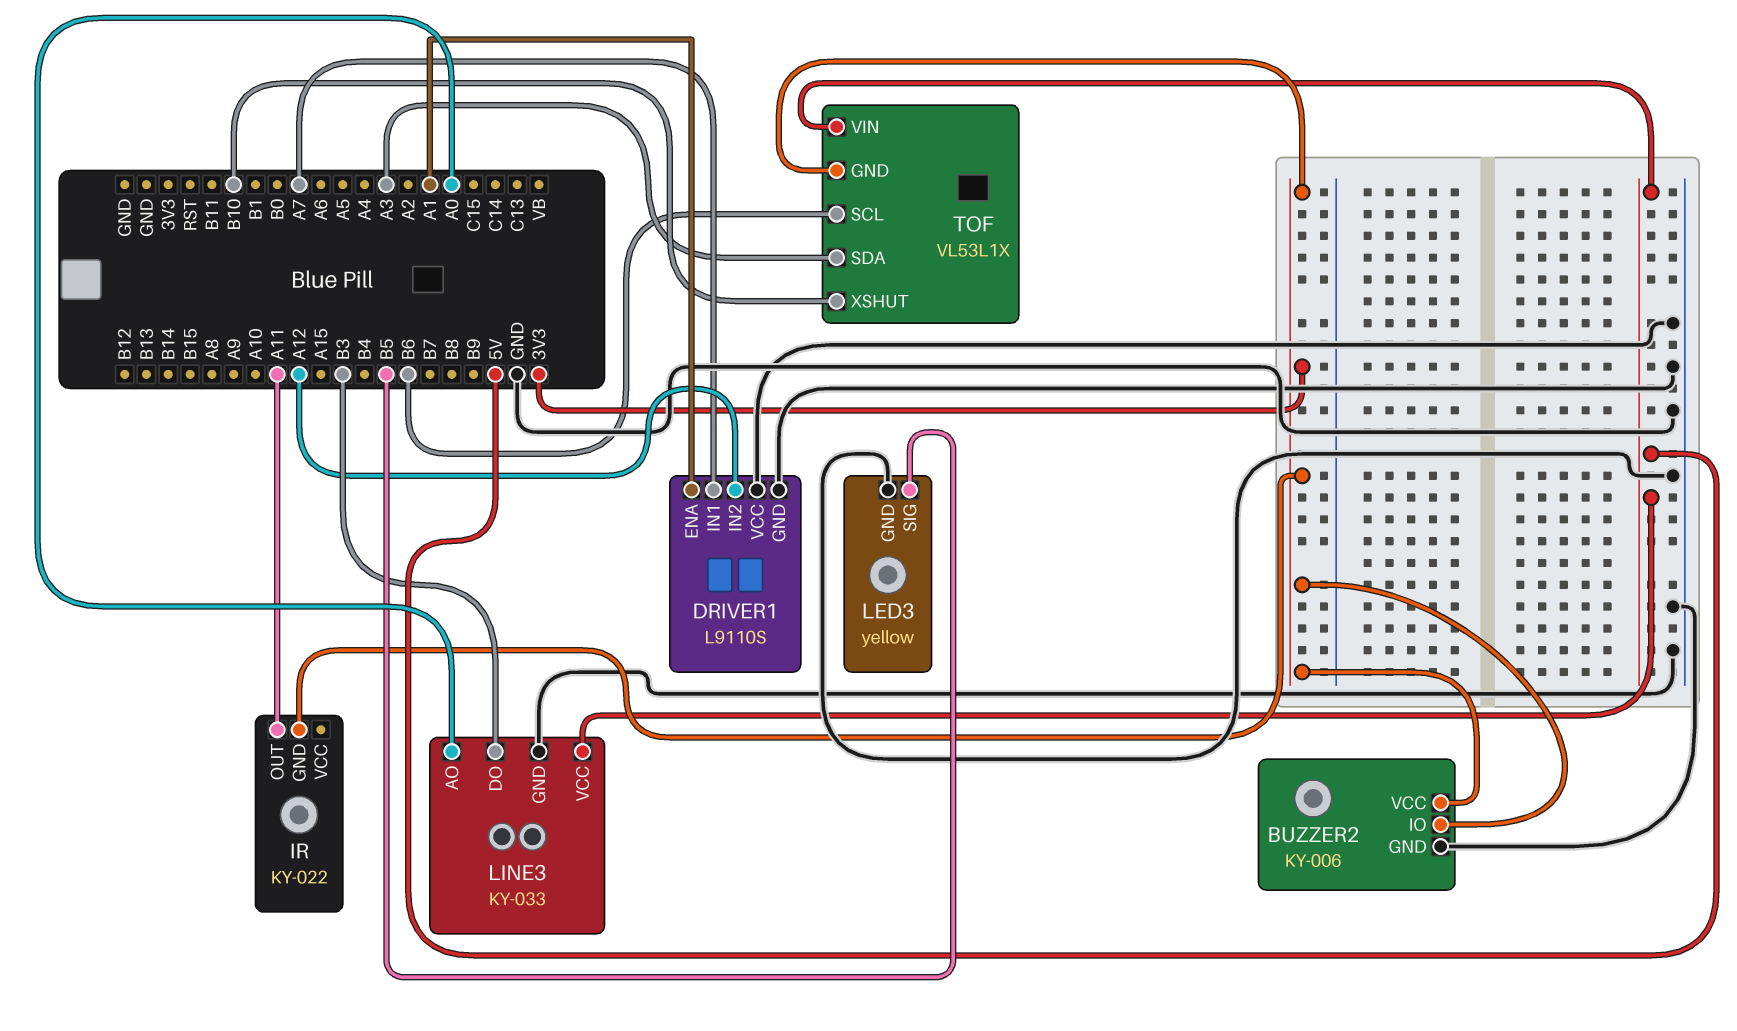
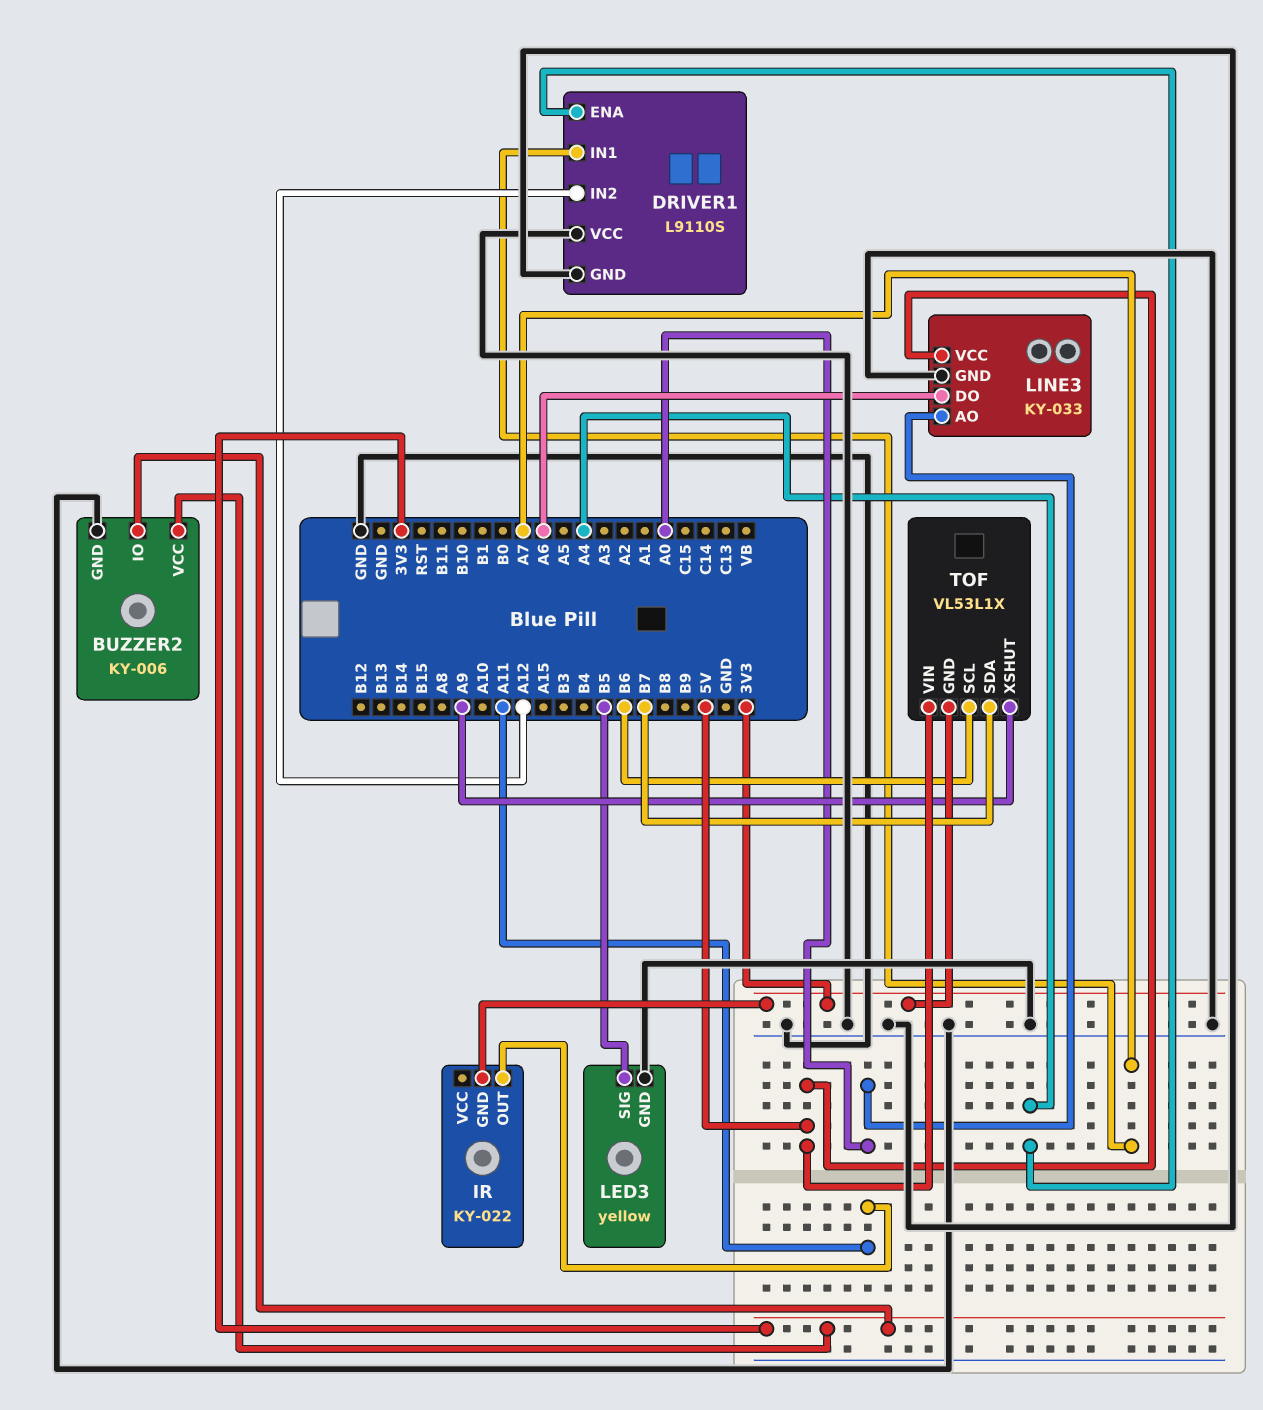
DRIVER1 pin ENA: A1 -> A4
LINE3 pin DO: B3 -> A6
TOF pin SDA: A3 -> B7
TOF pin XSHUT: B10 -> A9

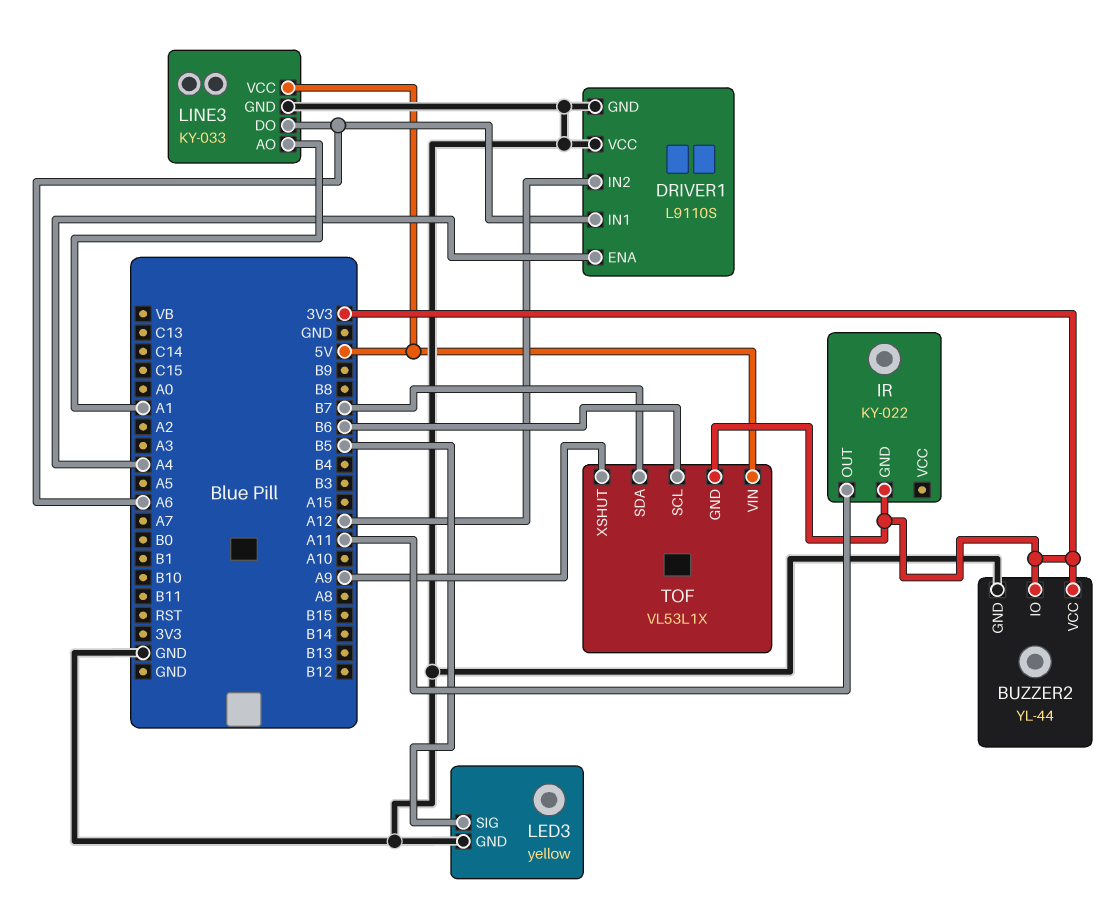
BUZZER2: KY-006 -> YL-44
DRIVER1 pin IN1: A7 -> A6
LINE3 pin AO: A0 -> A1

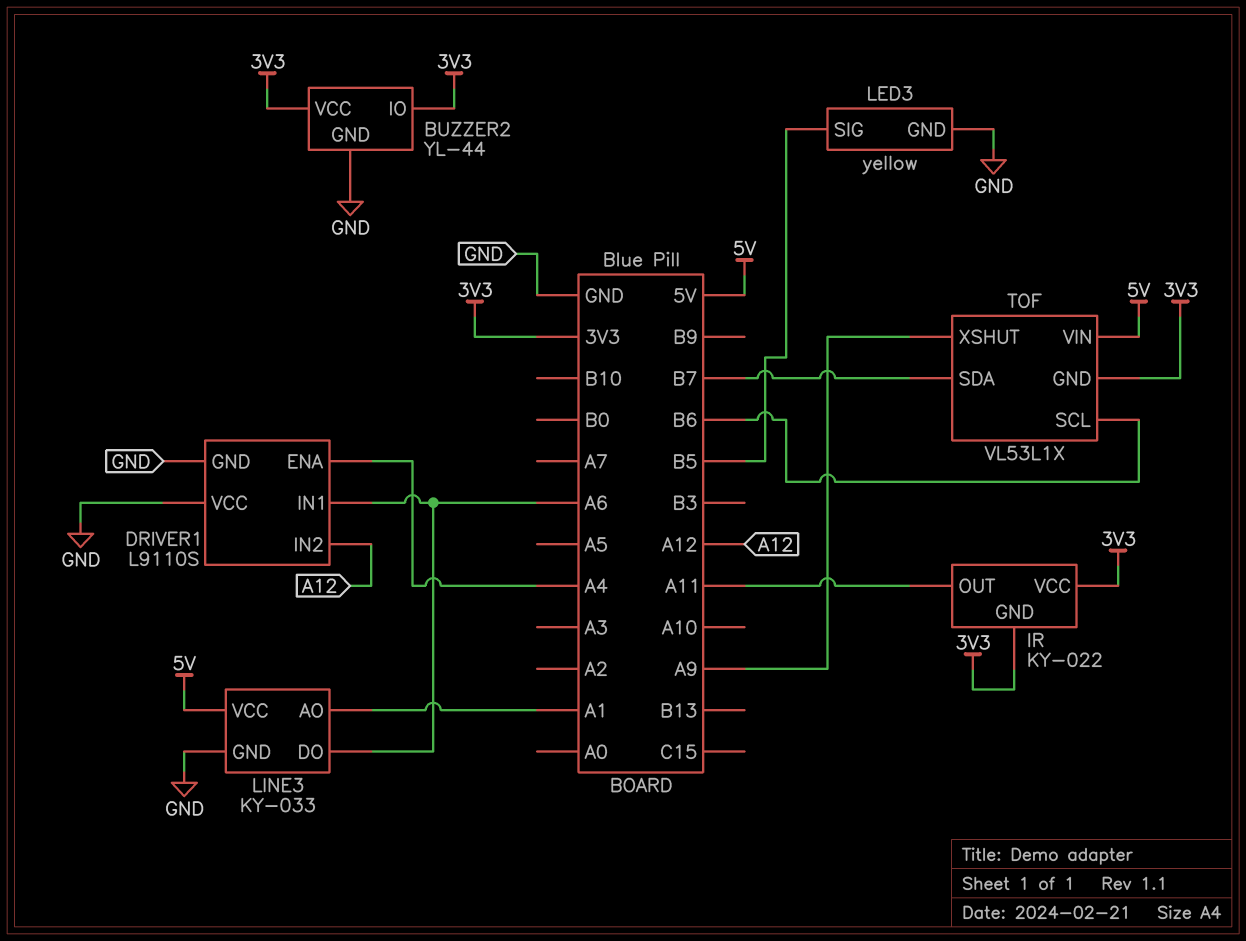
IR pin VCC: none -> 3V3

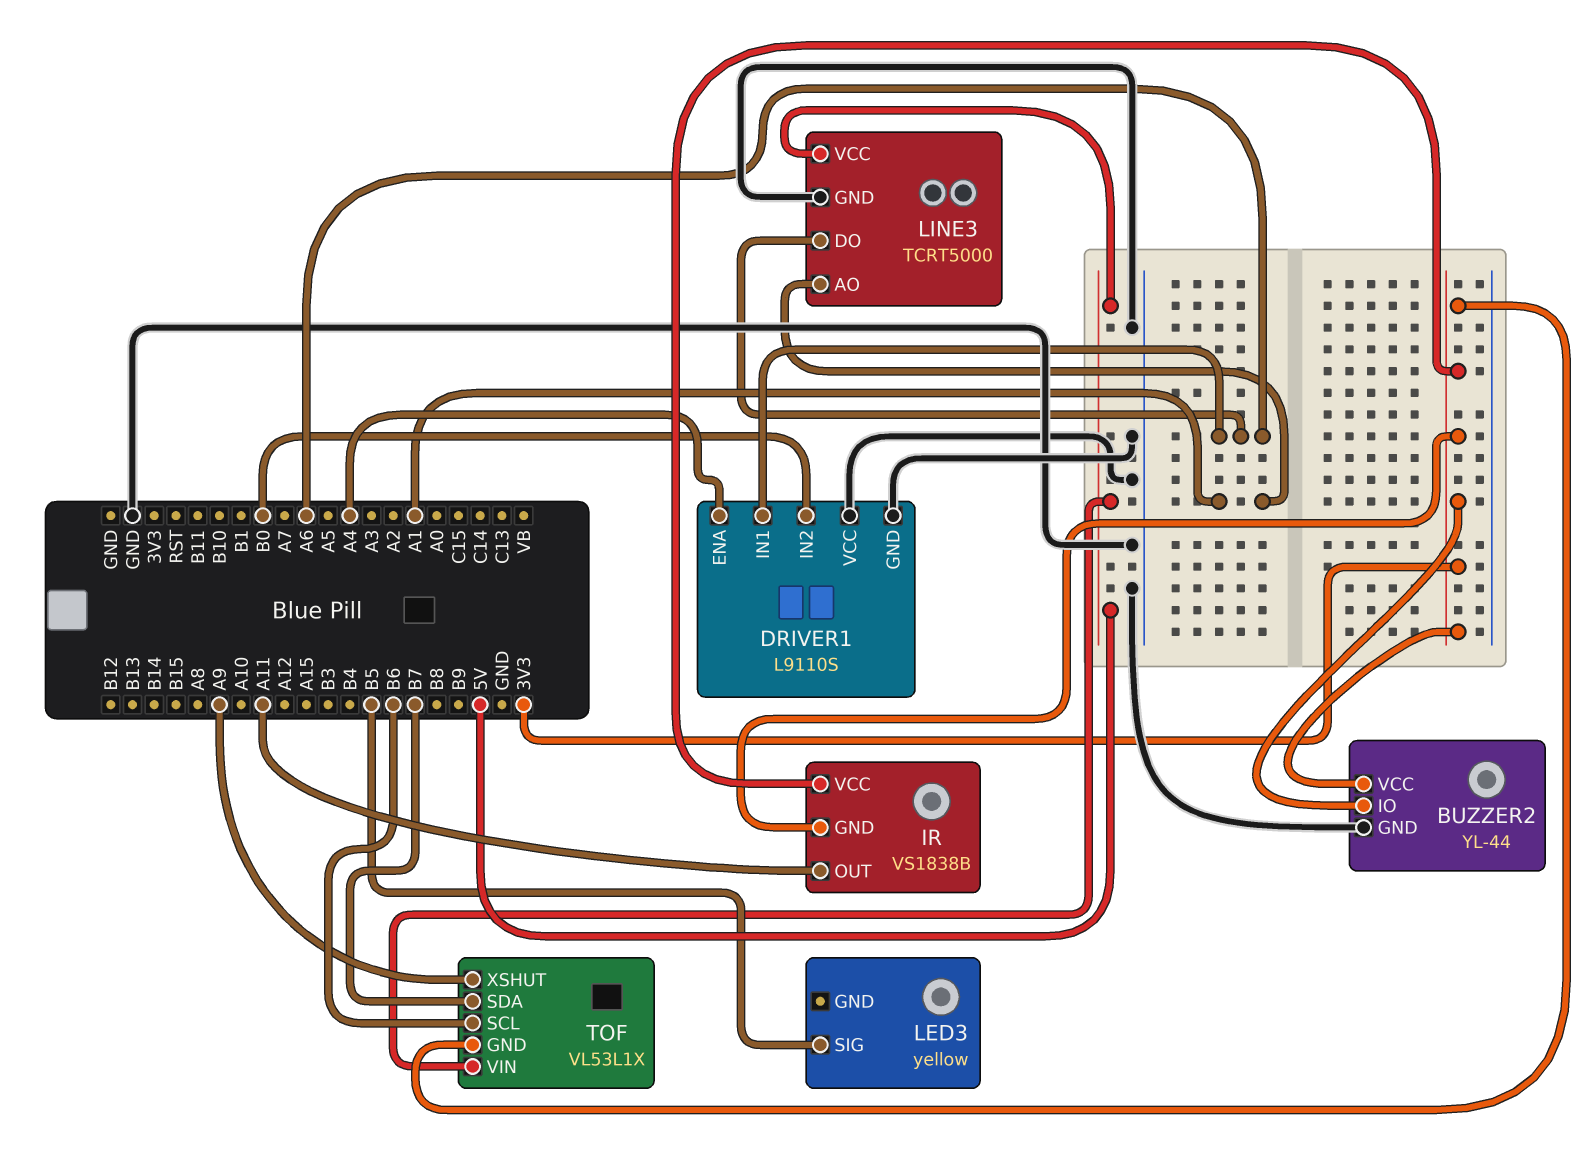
DRIVER1 pin IN2: A12 -> B0
IR: KY-022 -> VS1838B
LED3 pin GND: GND -> none
LINE3: KY-033 -> TCRT5000

